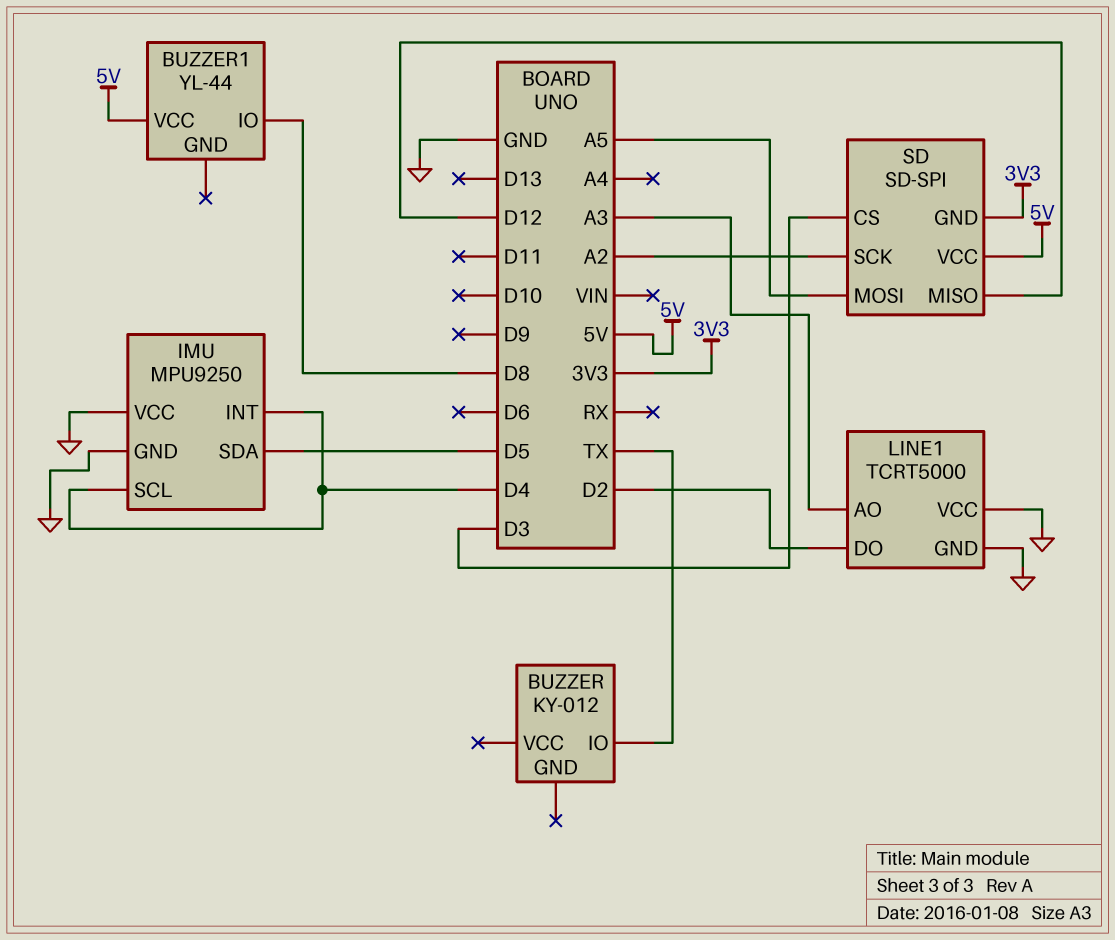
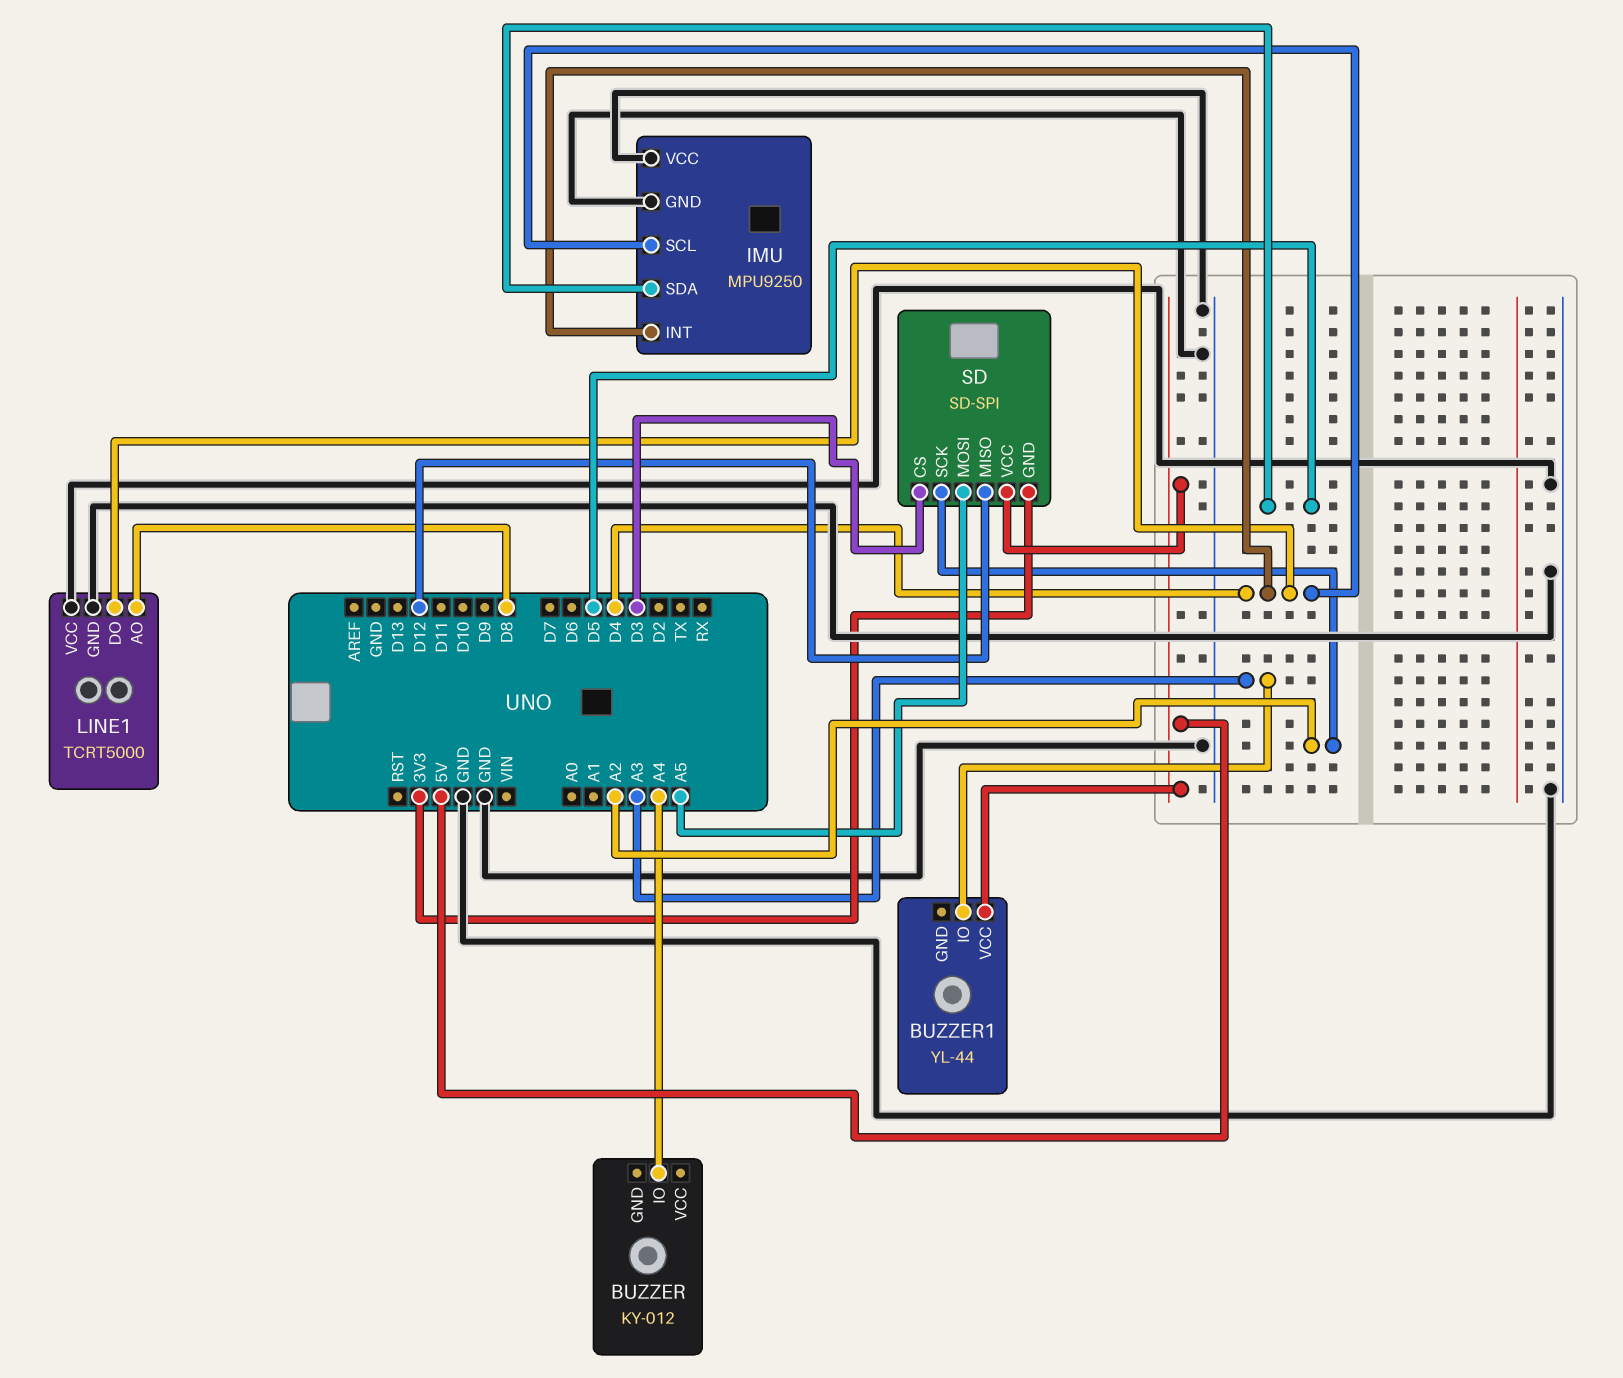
BUZZER pin IO: TX -> A4
BUZZER1 pin IO: D8 -> A3
LINE1 pin AO: A3 -> D8
LINE1 pin DO: D2 -> D4

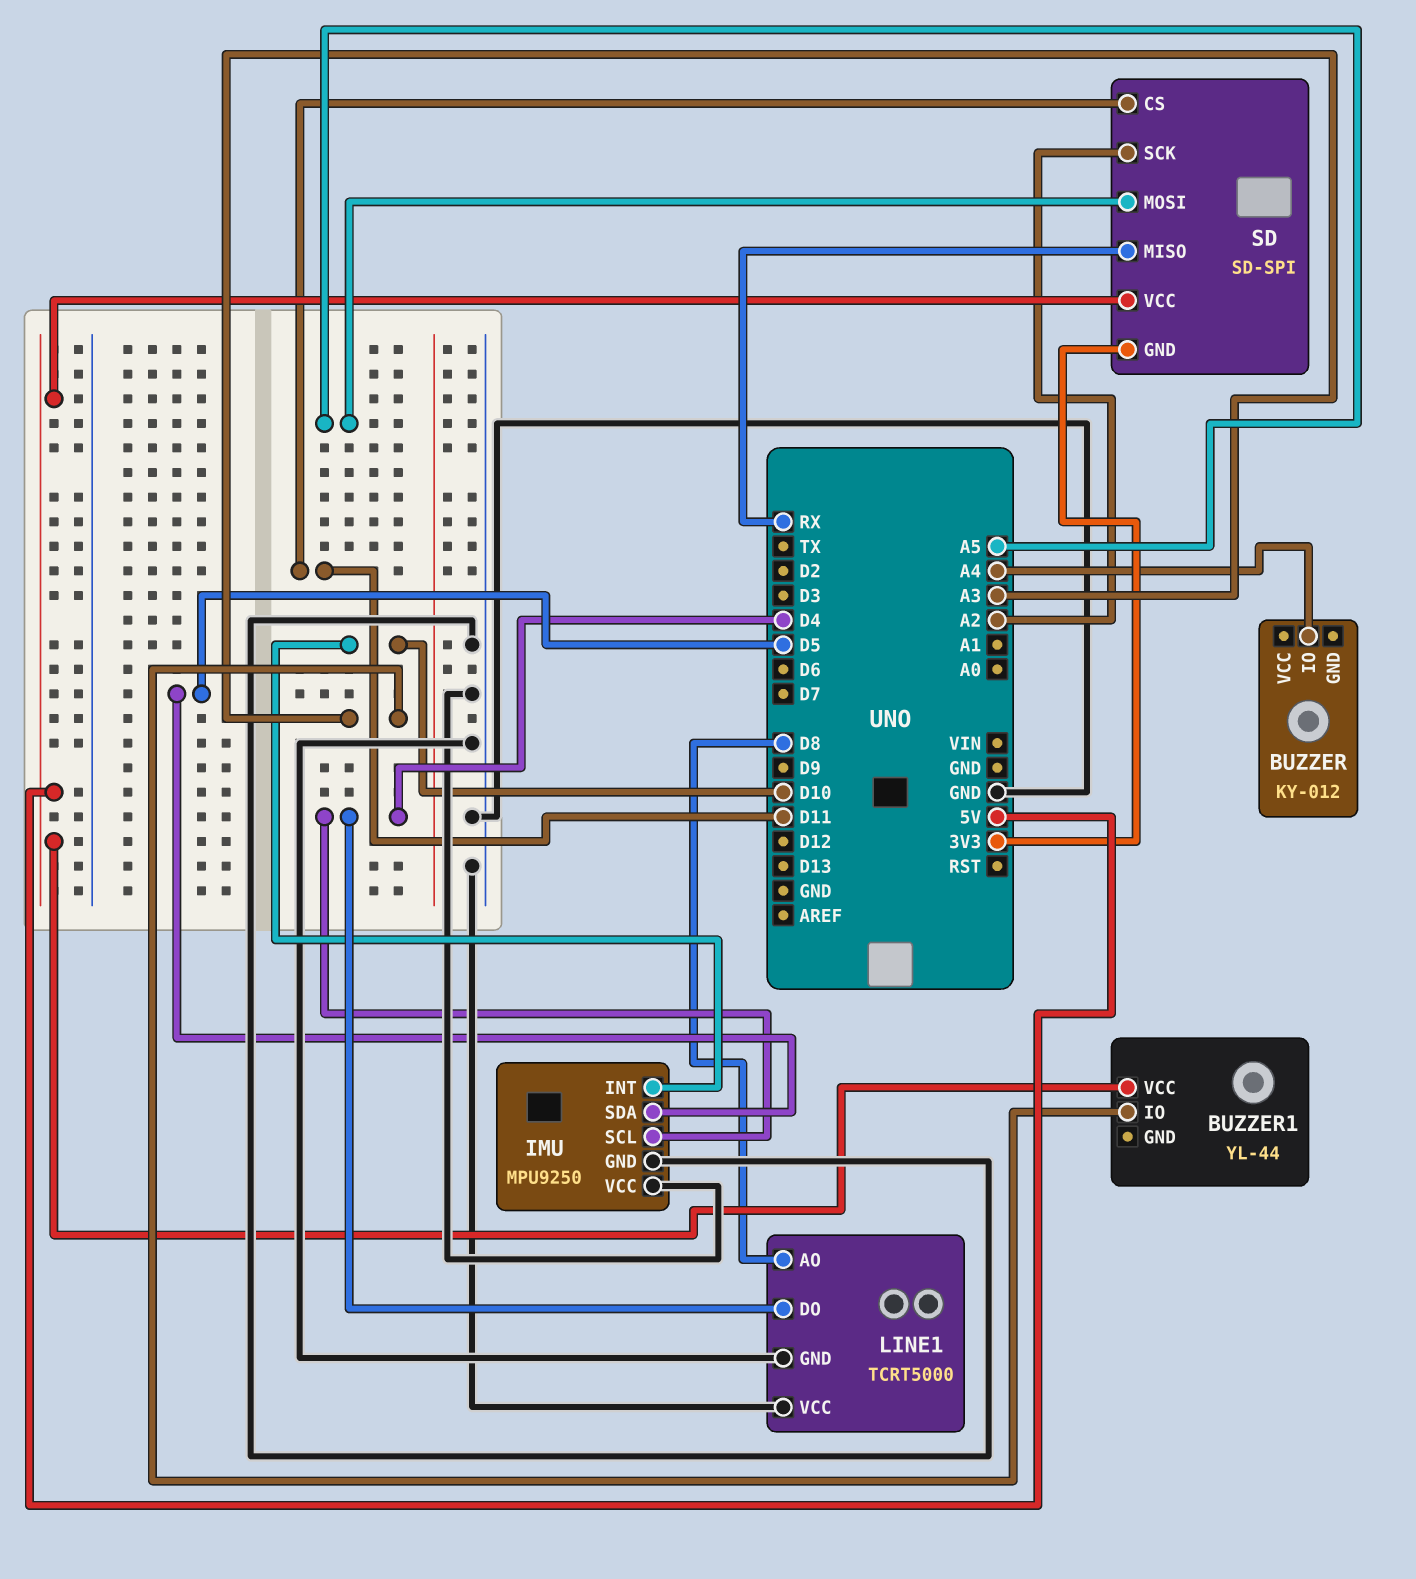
IMU pin INT: D4 -> D10
SD pin CS: D3 -> D11
SD pin MISO: D12 -> RX

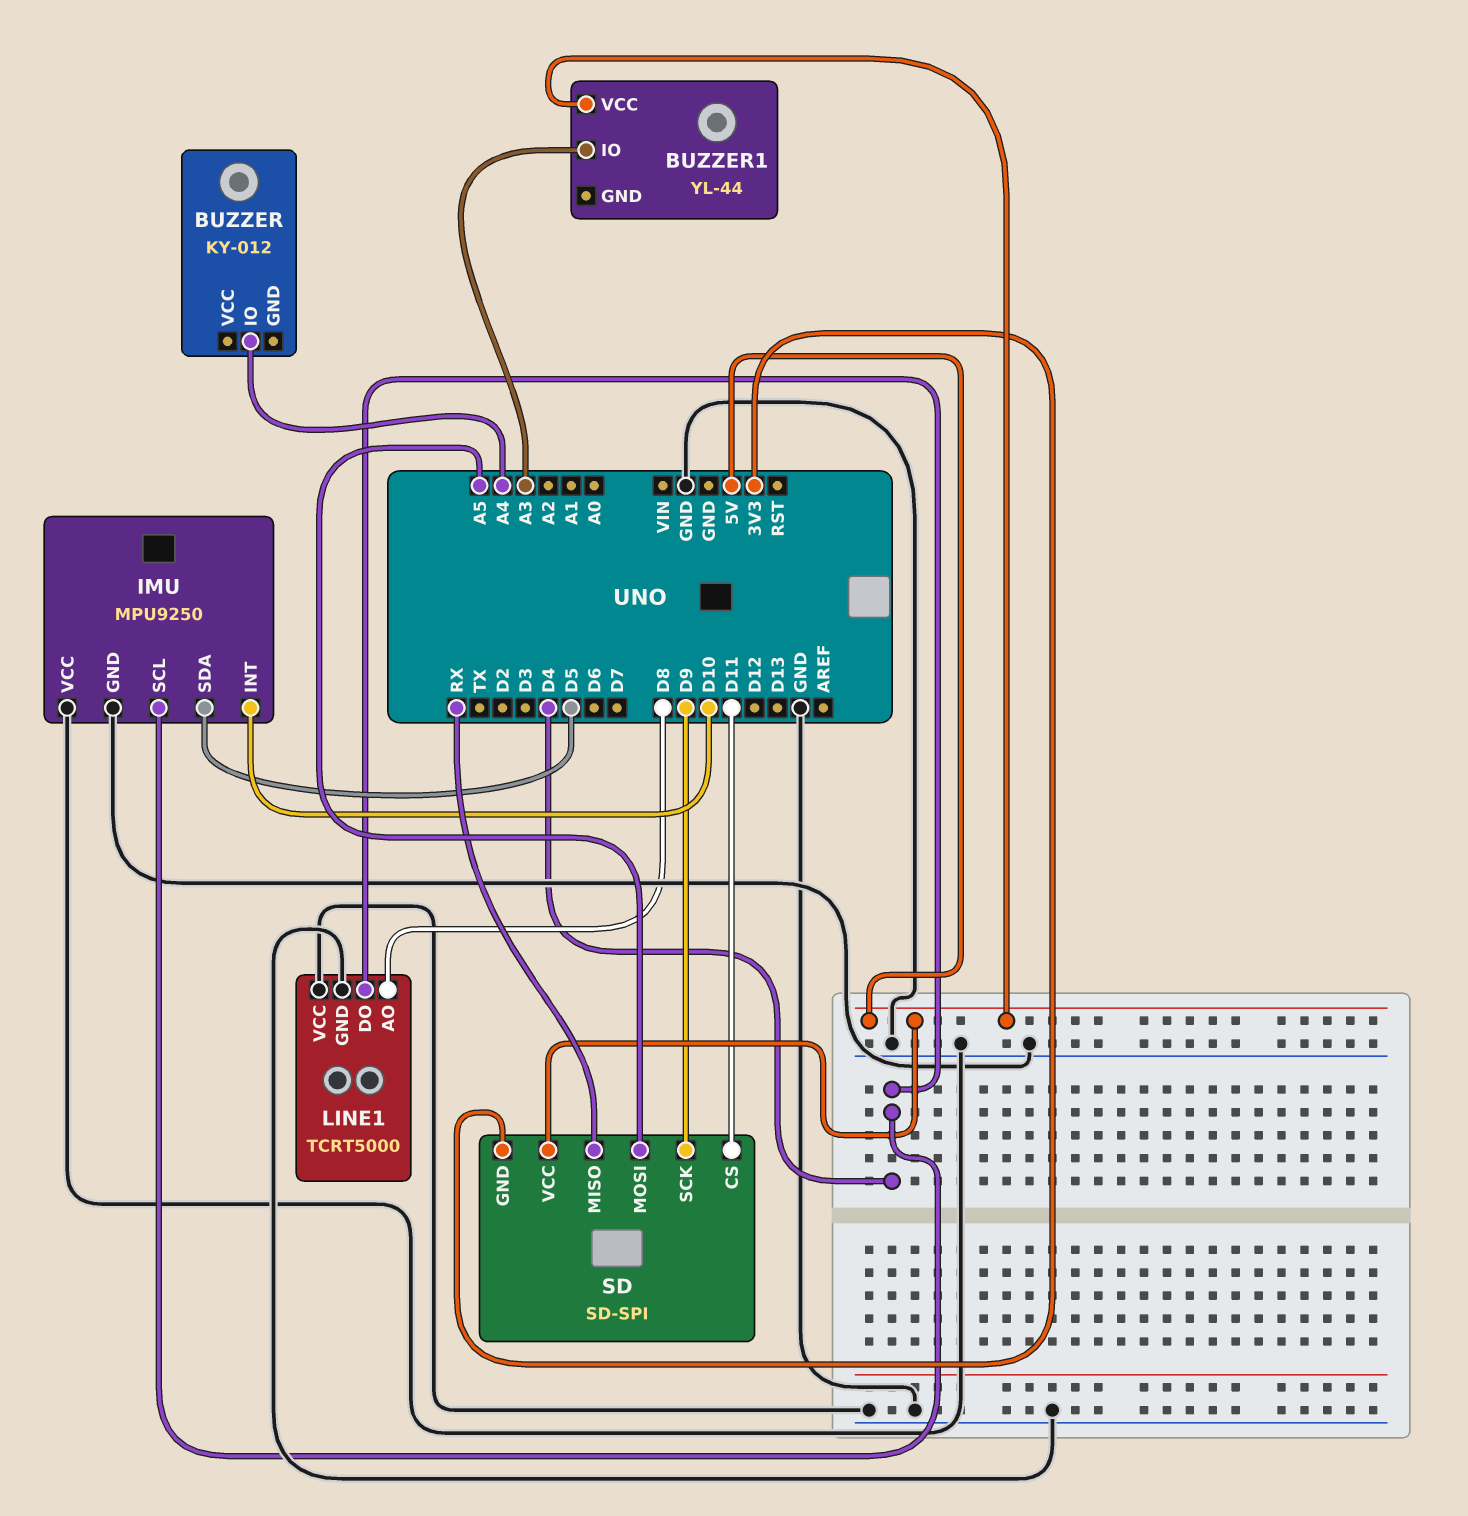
SD pin SCK: A2 -> D9

